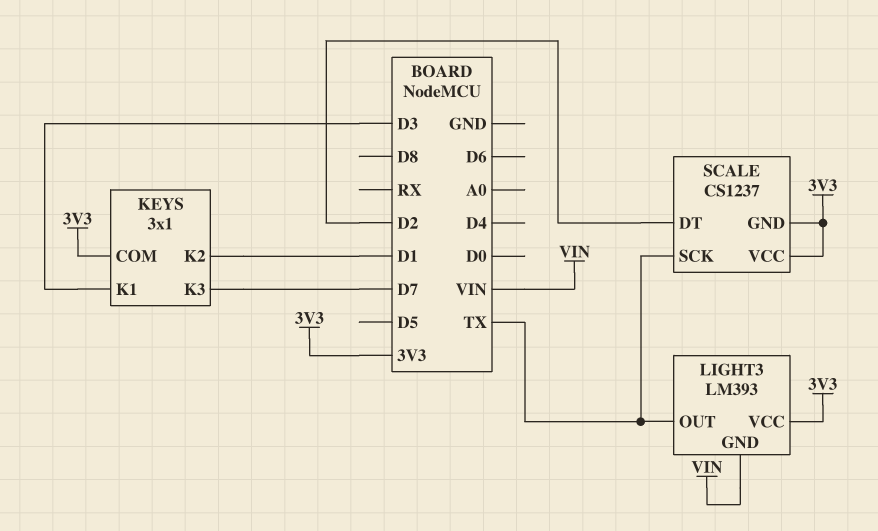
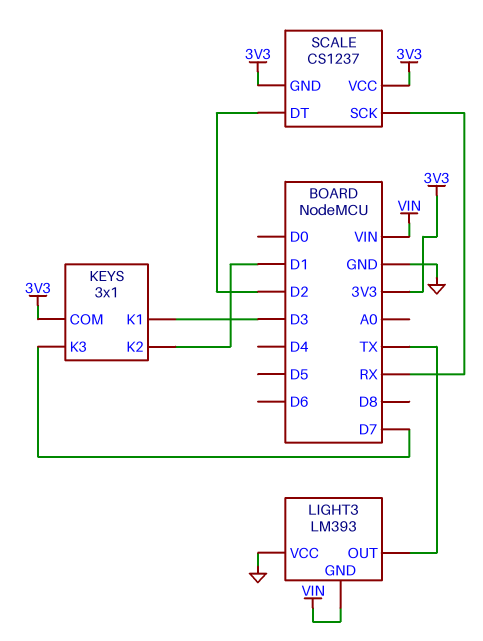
LIGHT3 pin VCC: 3V3 -> GND
SCALE pin SCK: TX -> RX

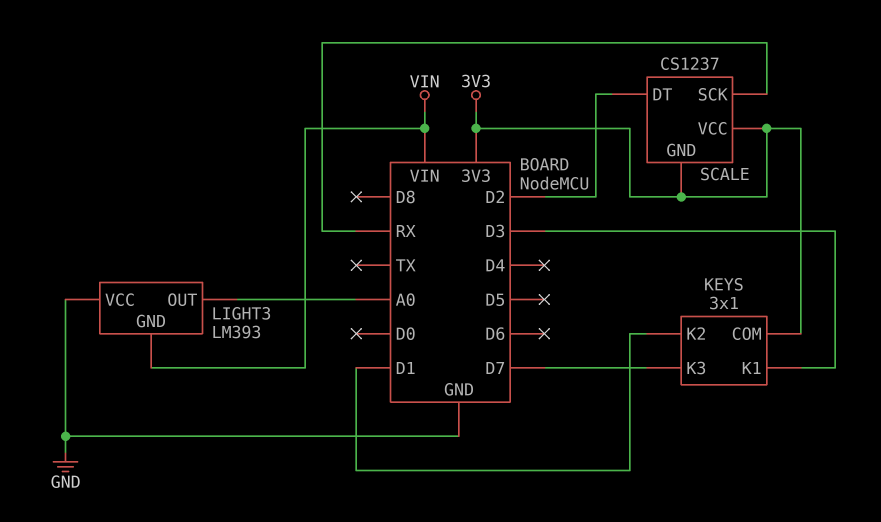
LIGHT3 pin OUT: TX -> A0

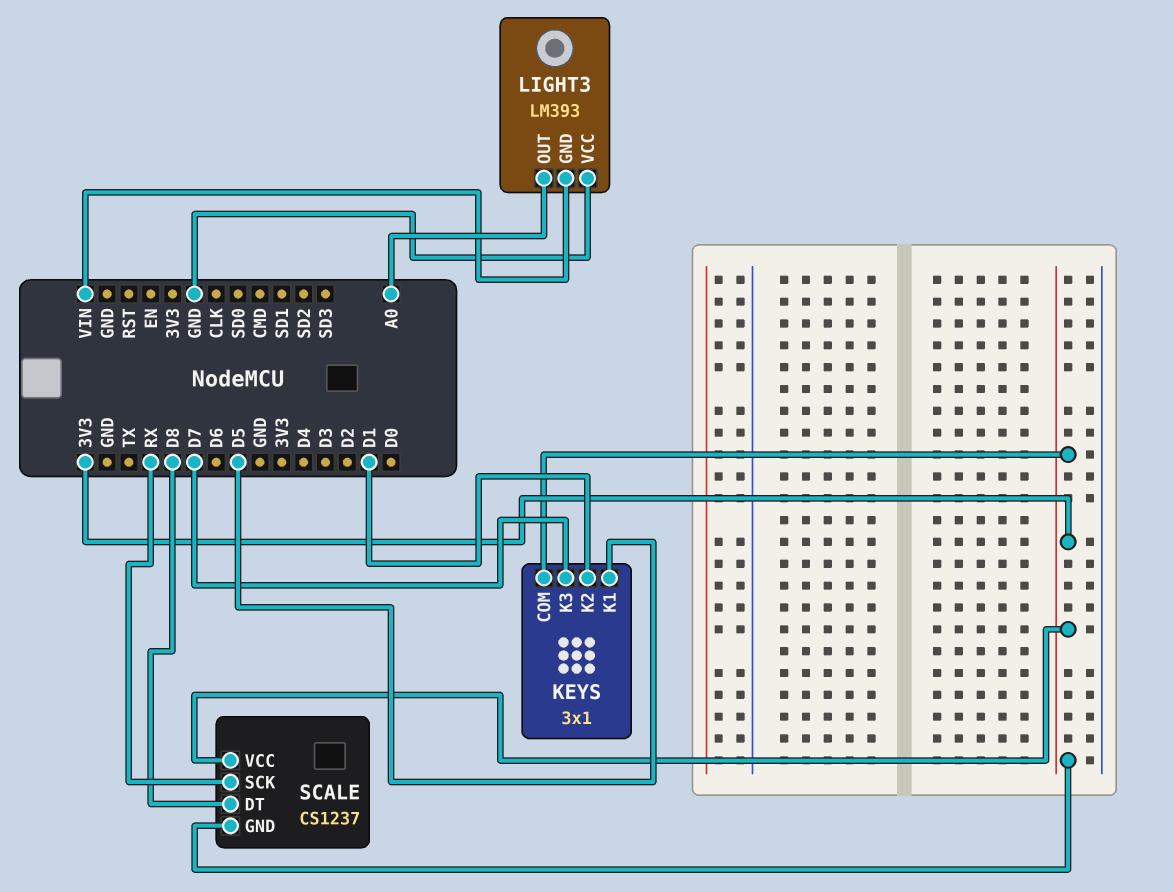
KEYS pin K1: D3 -> D5
SCALE pin DT: D2 -> D8

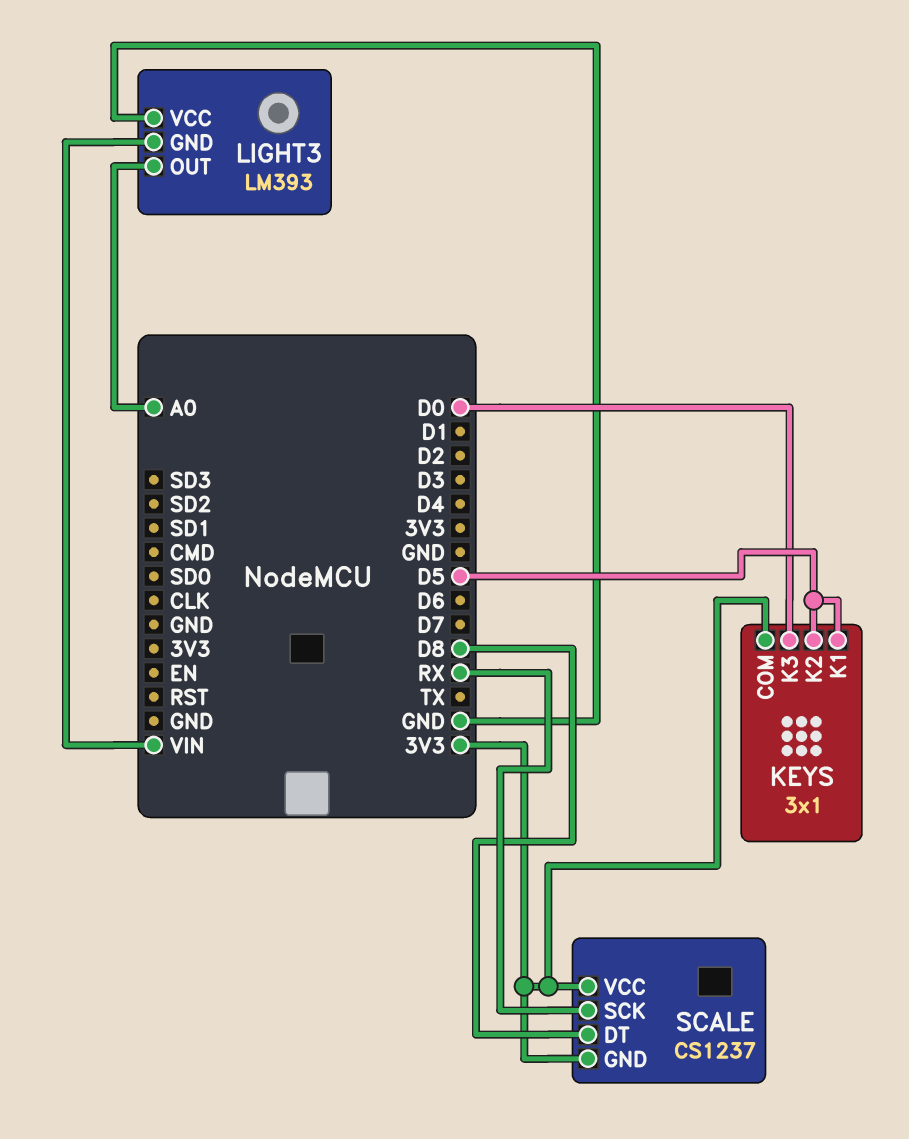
KEYS pin K2: D1 -> D5
KEYS pin K3: D7 -> D0

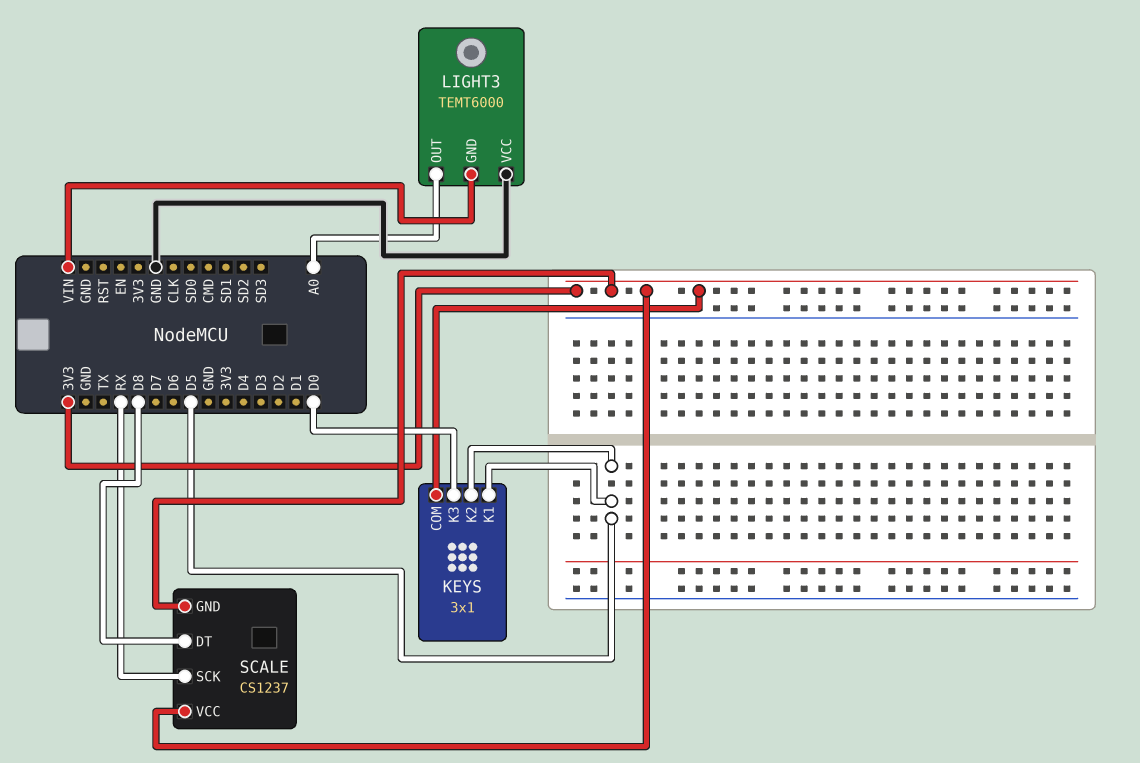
LIGHT3: LM393 -> TEMT6000

